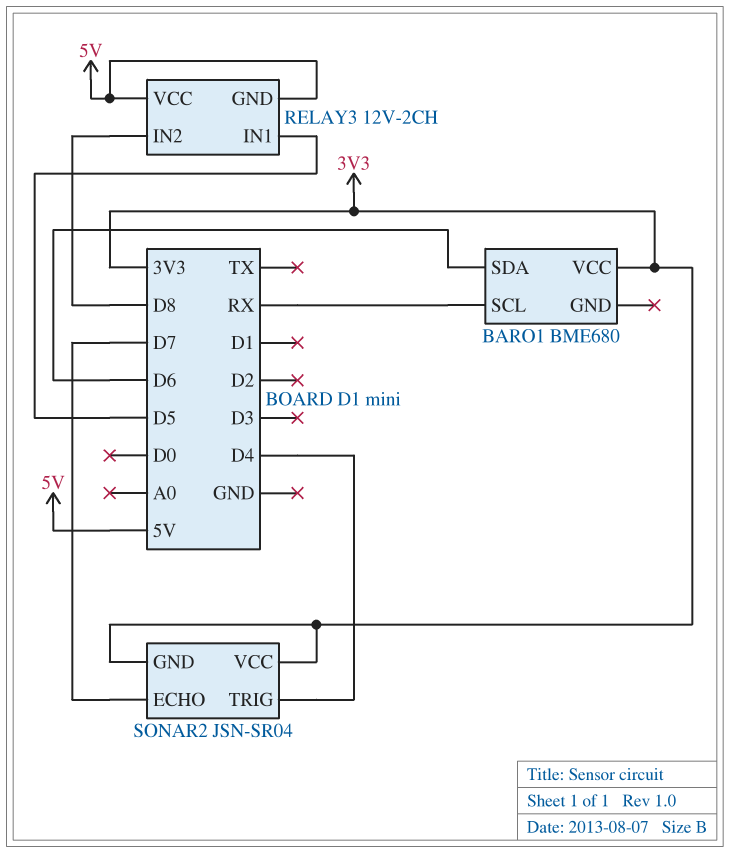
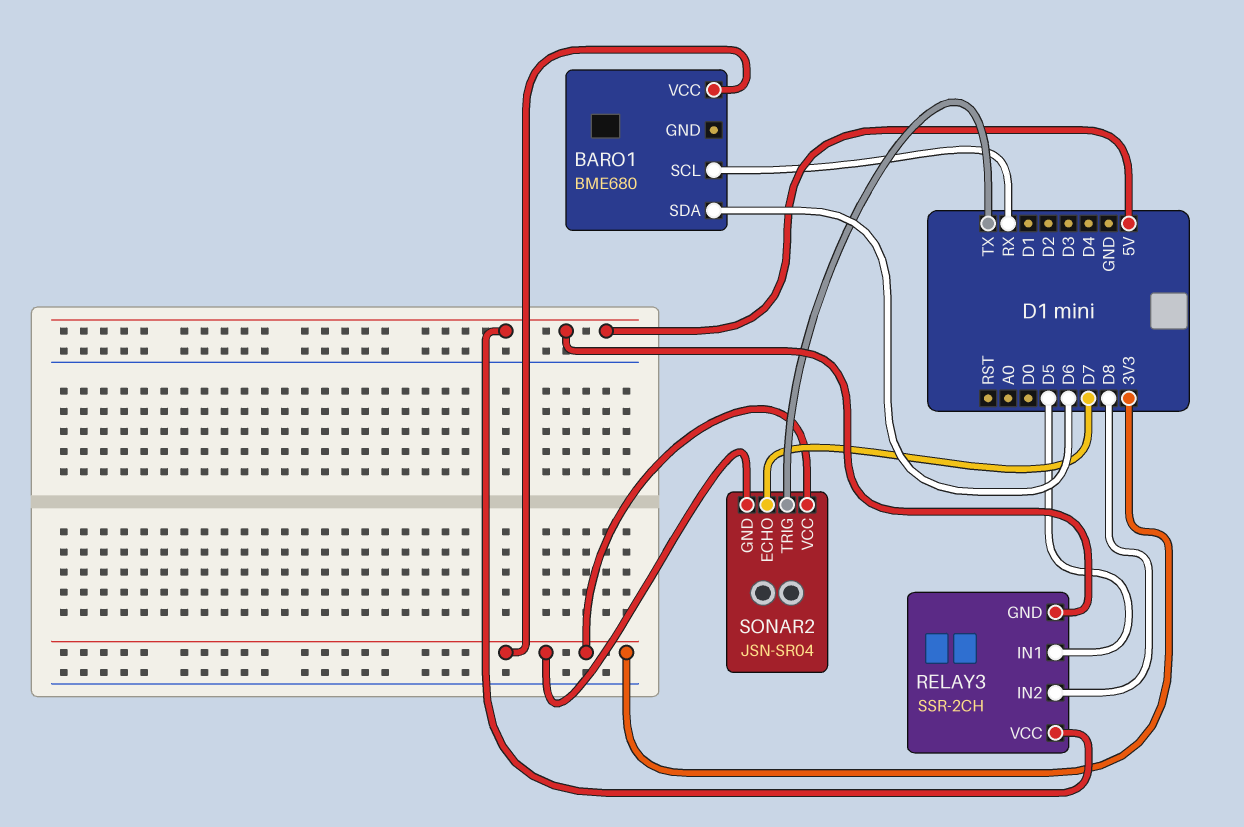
RELAY3: 12V-2CH -> SSR-2CH
SONAR2 pin TRIG: D4 -> TX

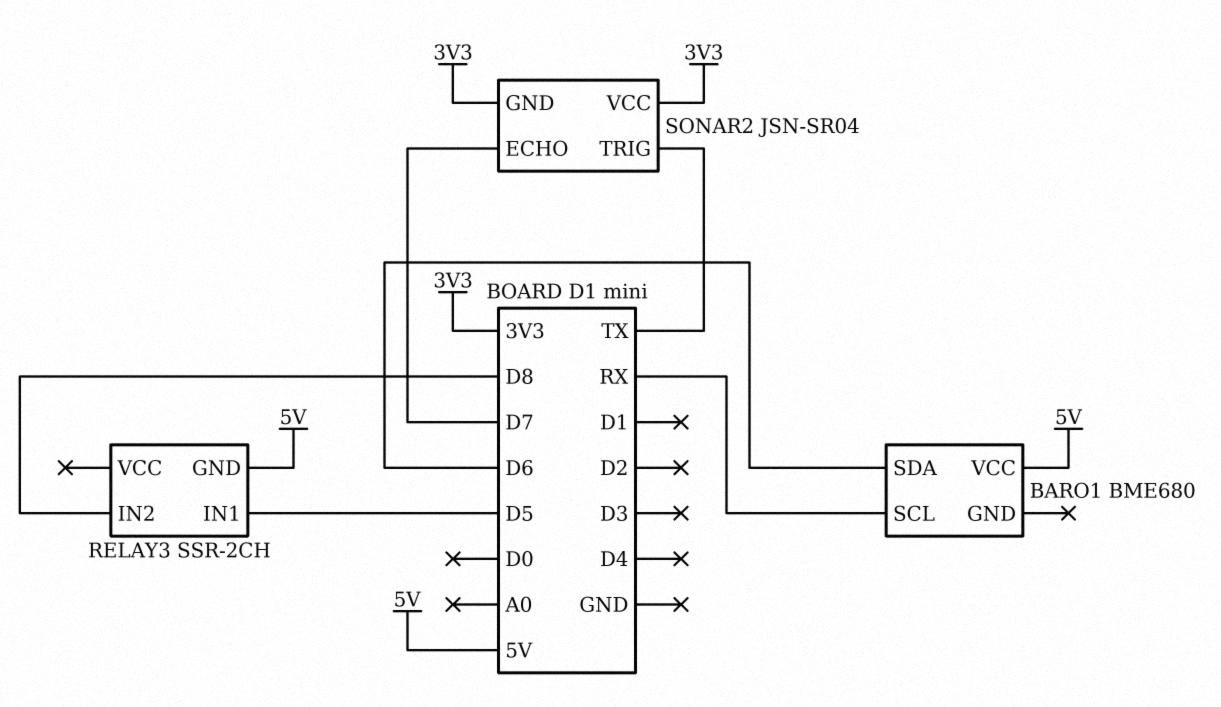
BARO1 pin VCC: 3V3 -> 5V
RELAY3 pin VCC: 5V -> none

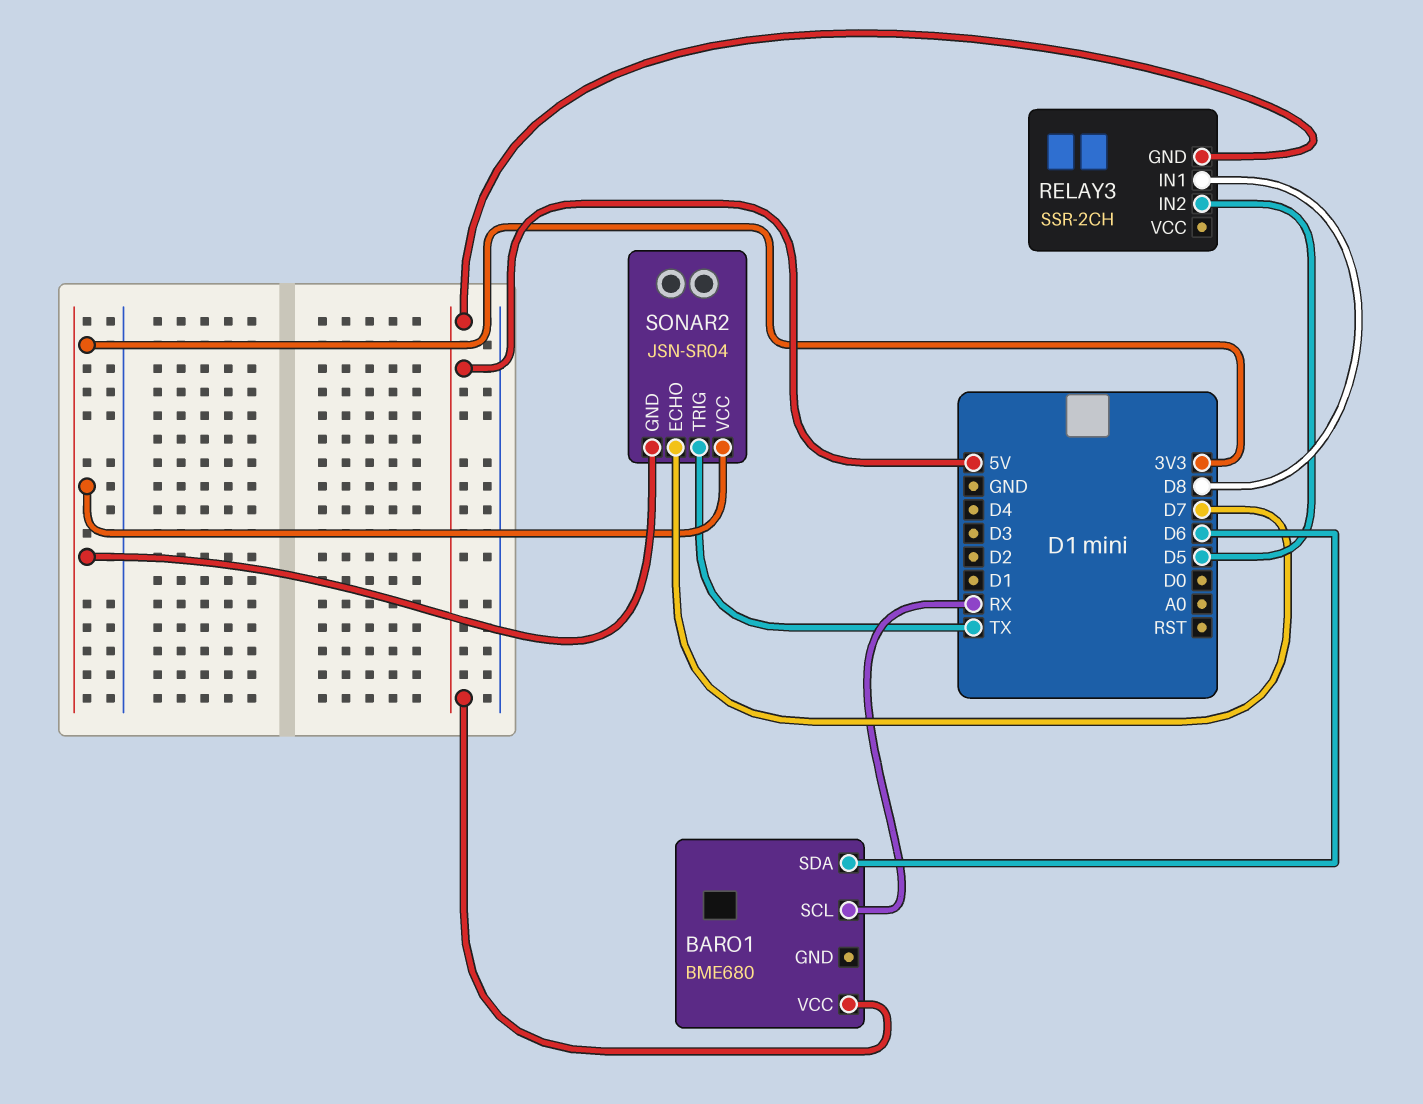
RELAY3 pin IN1: D5 -> D8
RELAY3 pin IN2: D8 -> D5

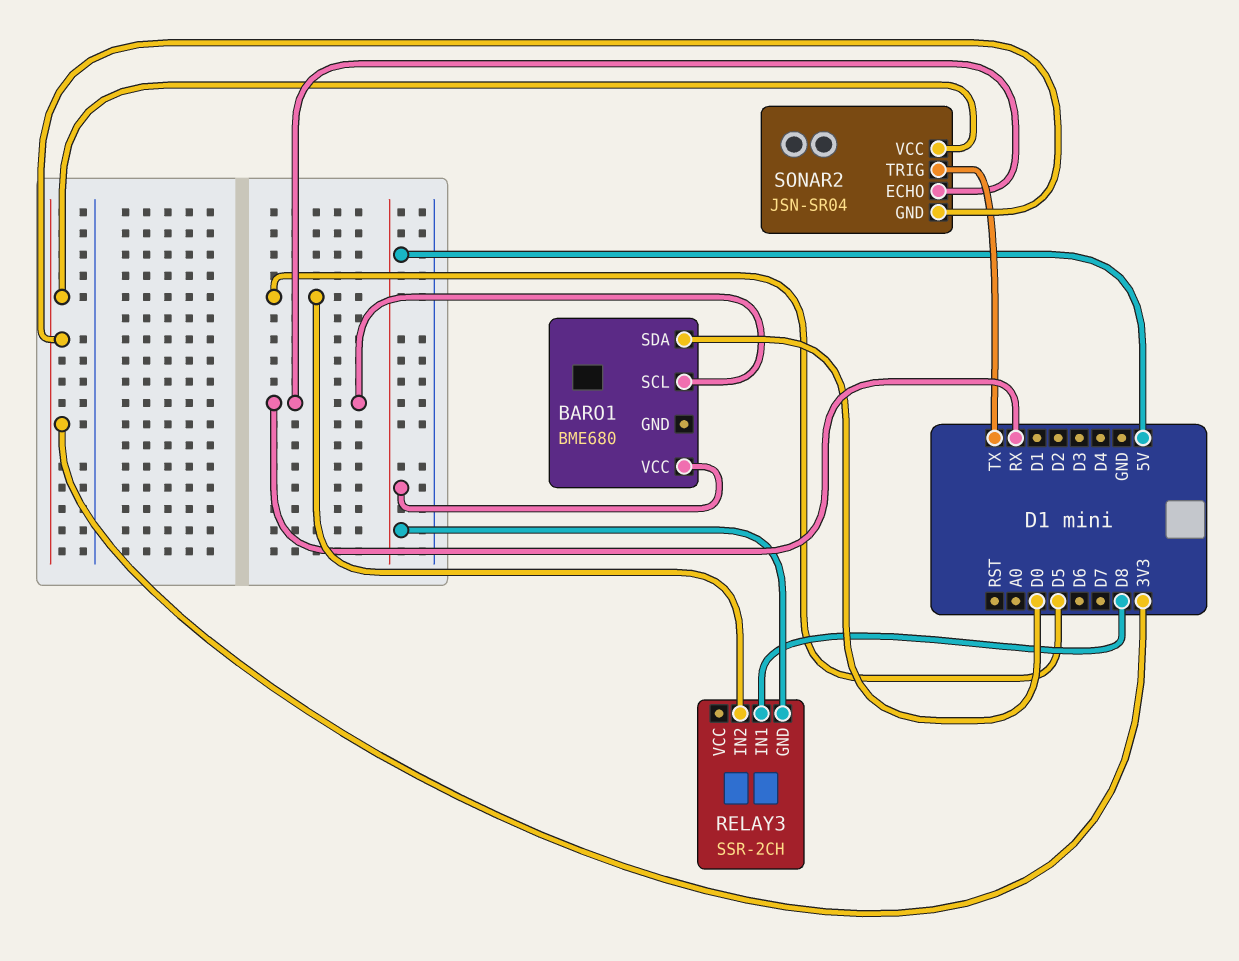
BARO1 pin SDA: D6 -> D0
SONAR2 pin ECHO: D7 -> RX

